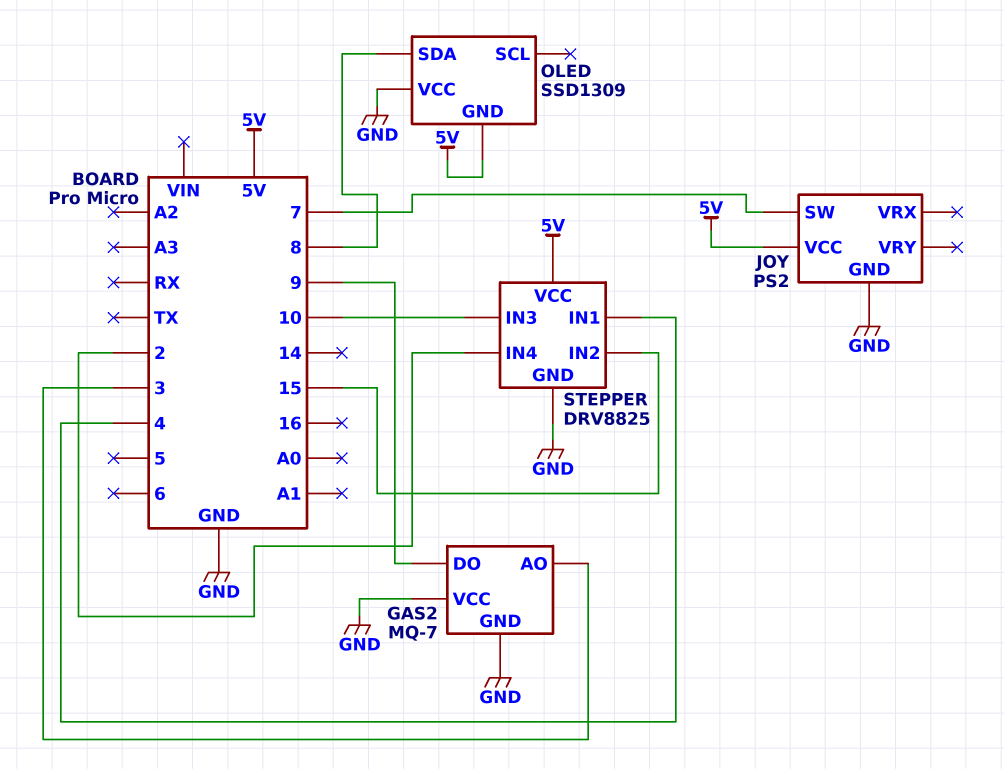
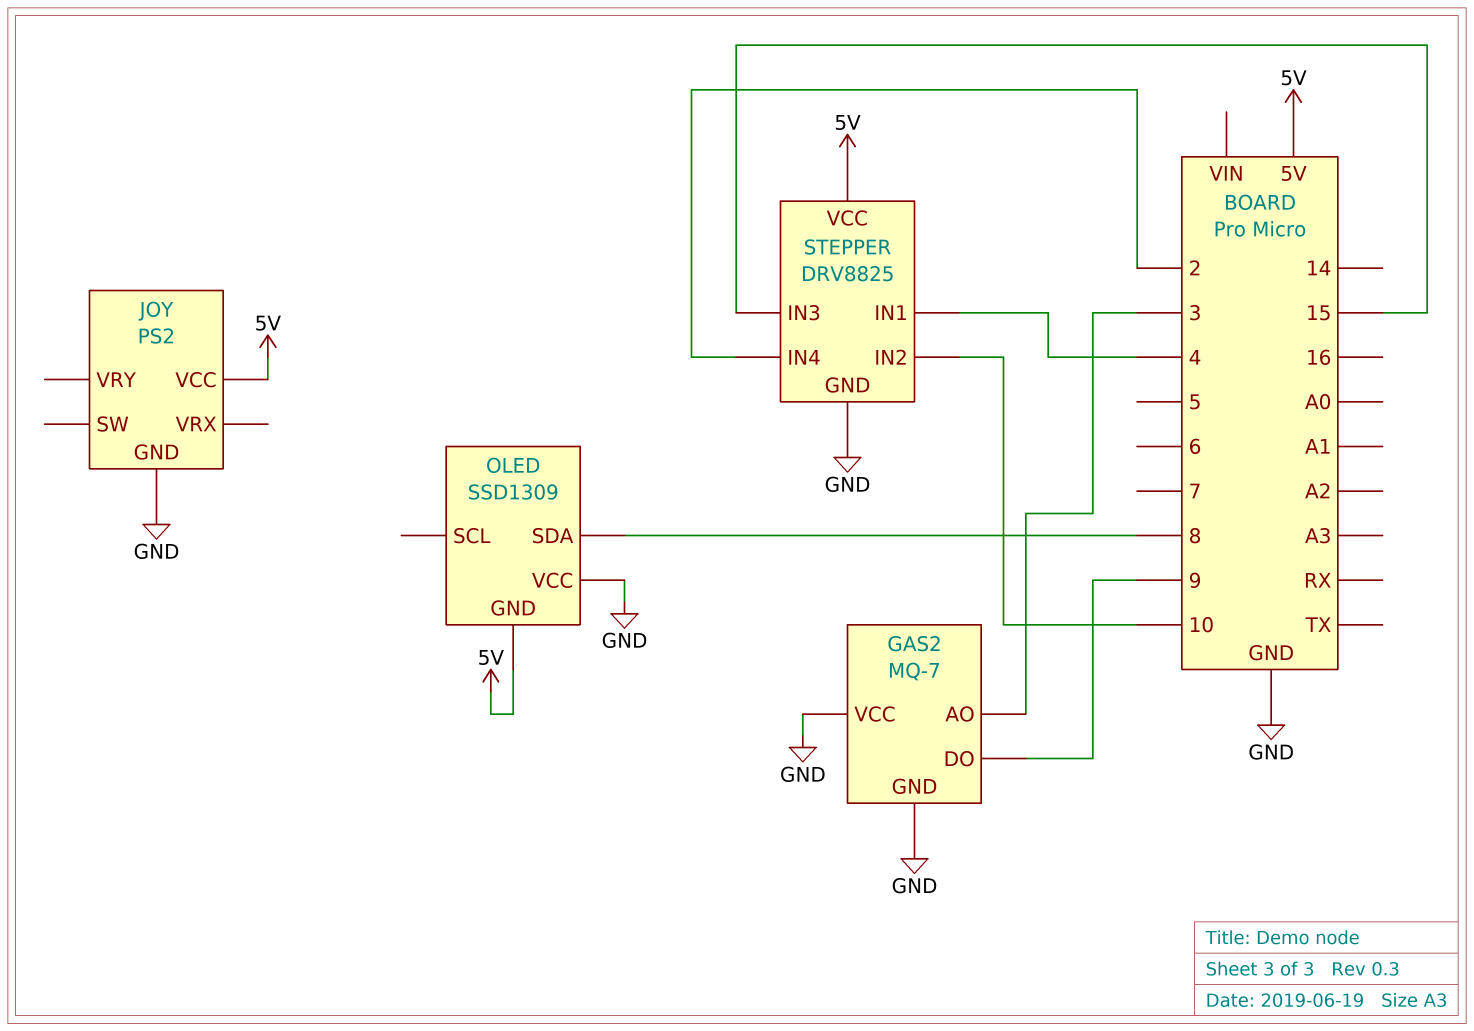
JOY pin SW: 7 -> none
STEPPER pin IN2: 15 -> 10
STEPPER pin IN3: 10 -> 15

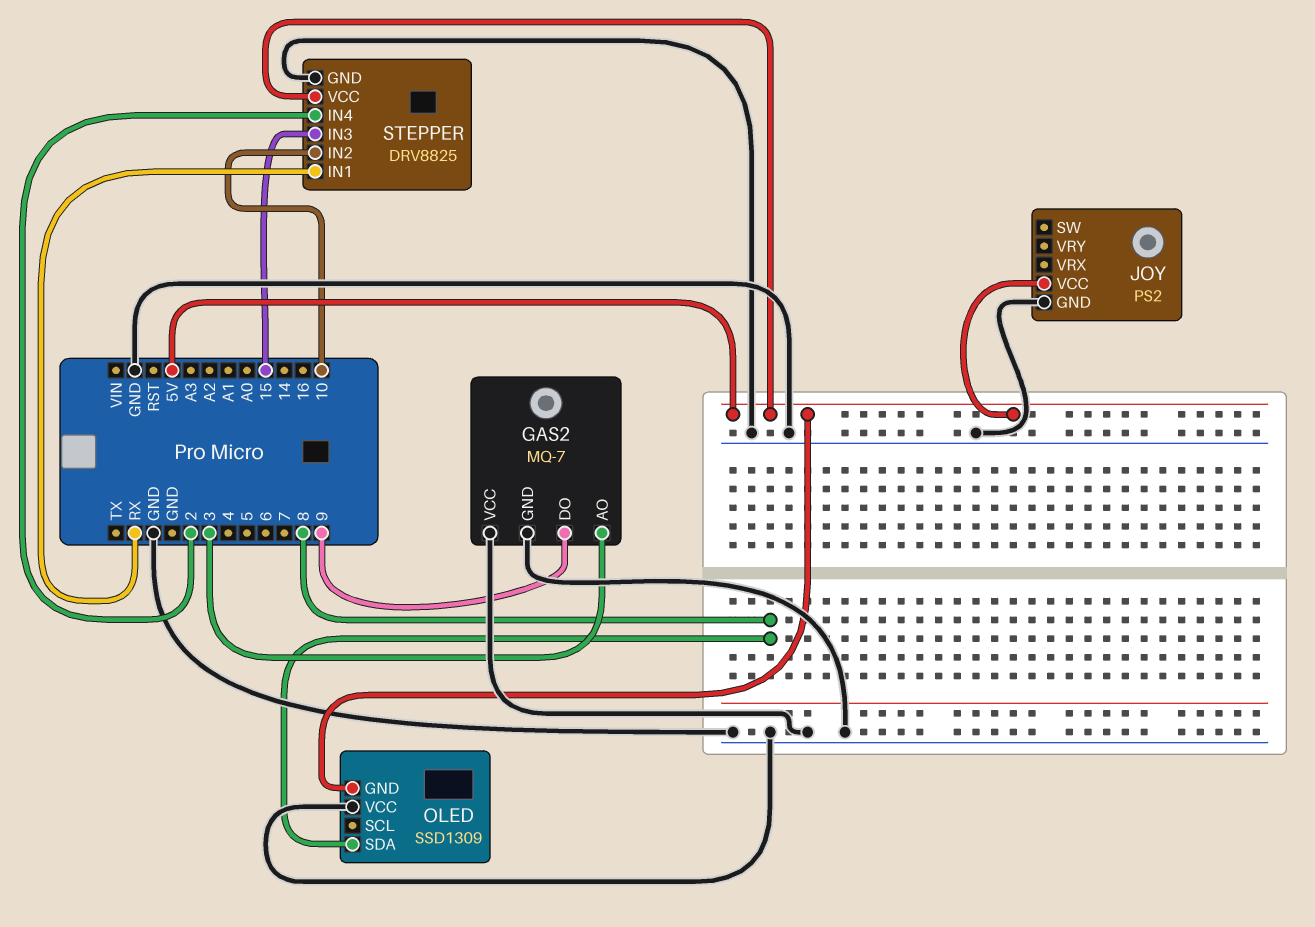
STEPPER pin IN1: 4 -> RX

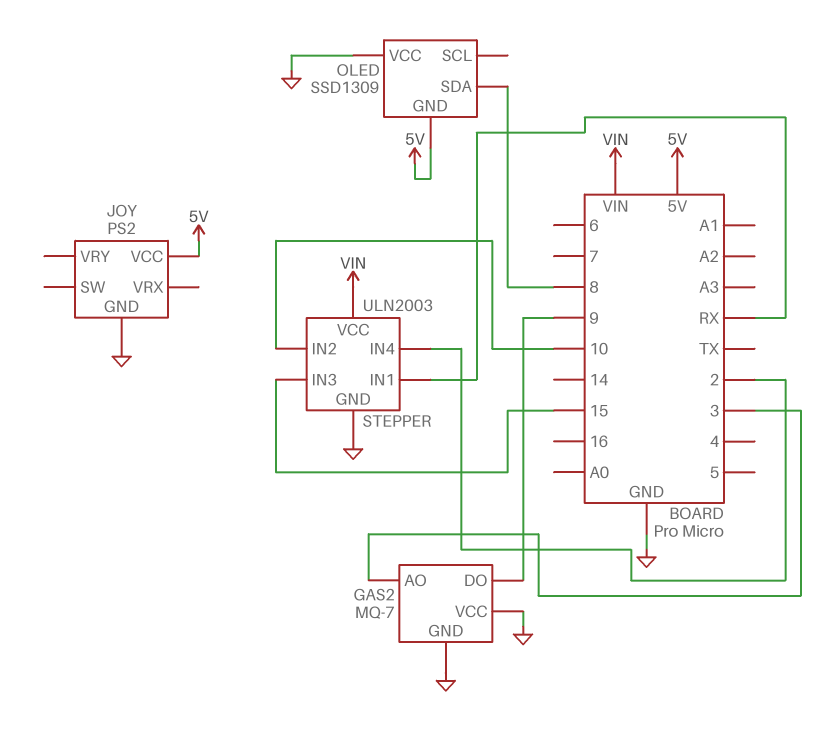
STEPPER: DRV8825 -> ULN2003
STEPPER pin VCC: 5V -> VIN

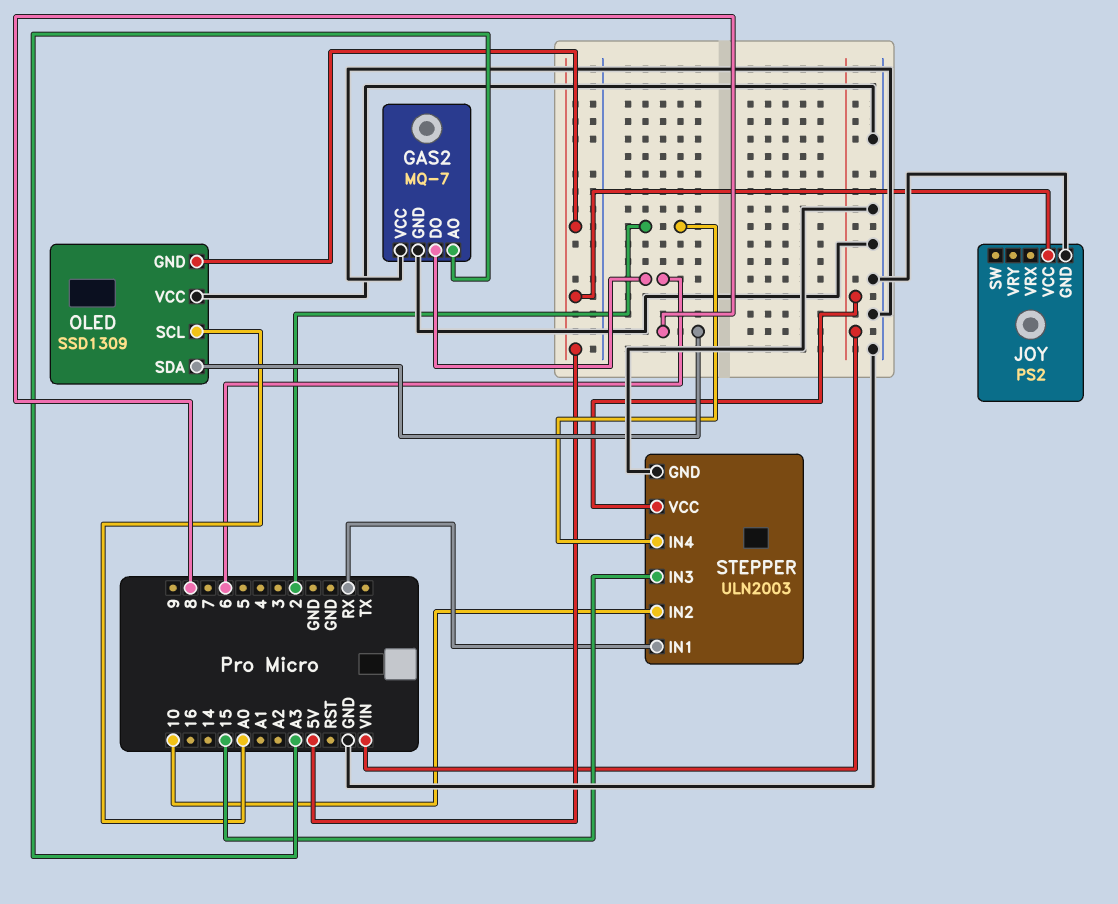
GAS2 pin AO: 3 -> A3
GAS2 pin DO: 9 -> 6
OLED pin SCL: none -> A0

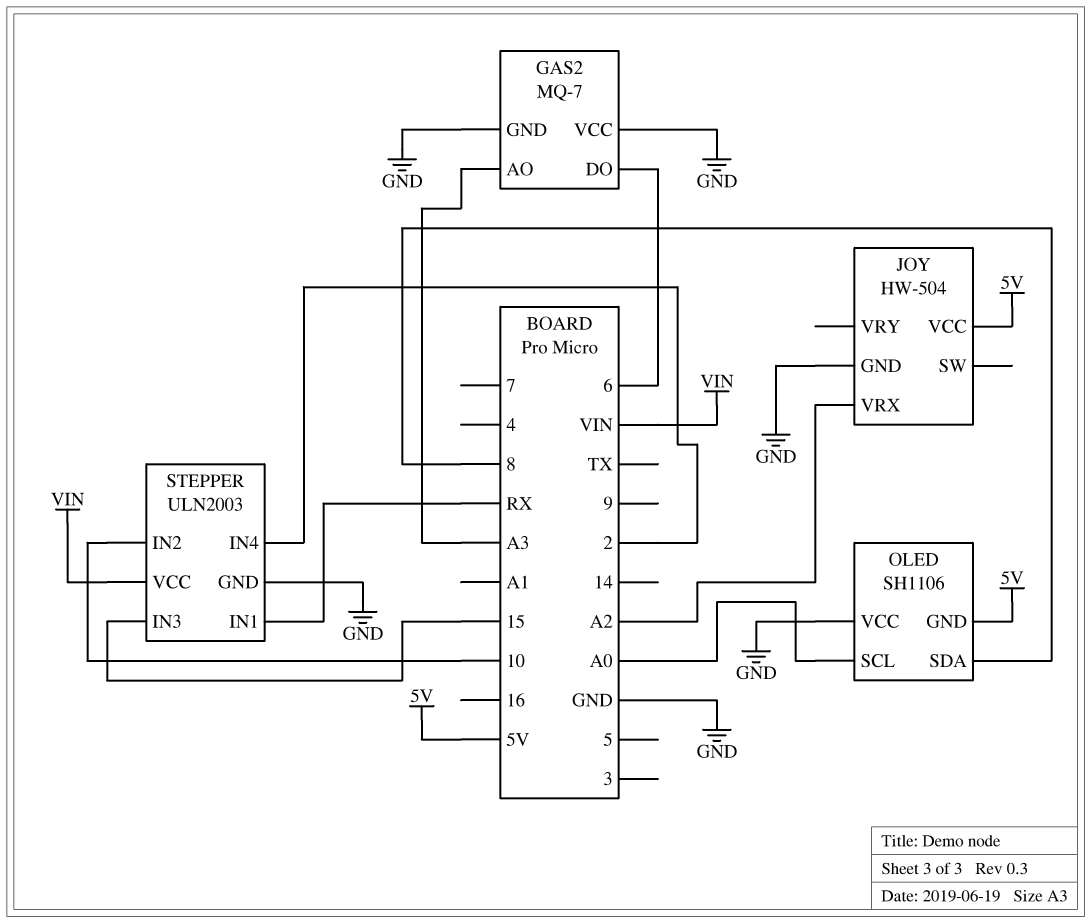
JOY: PS2 -> HW-504
JOY pin VRX: none -> A2
OLED: SSD1309 -> SH1106

